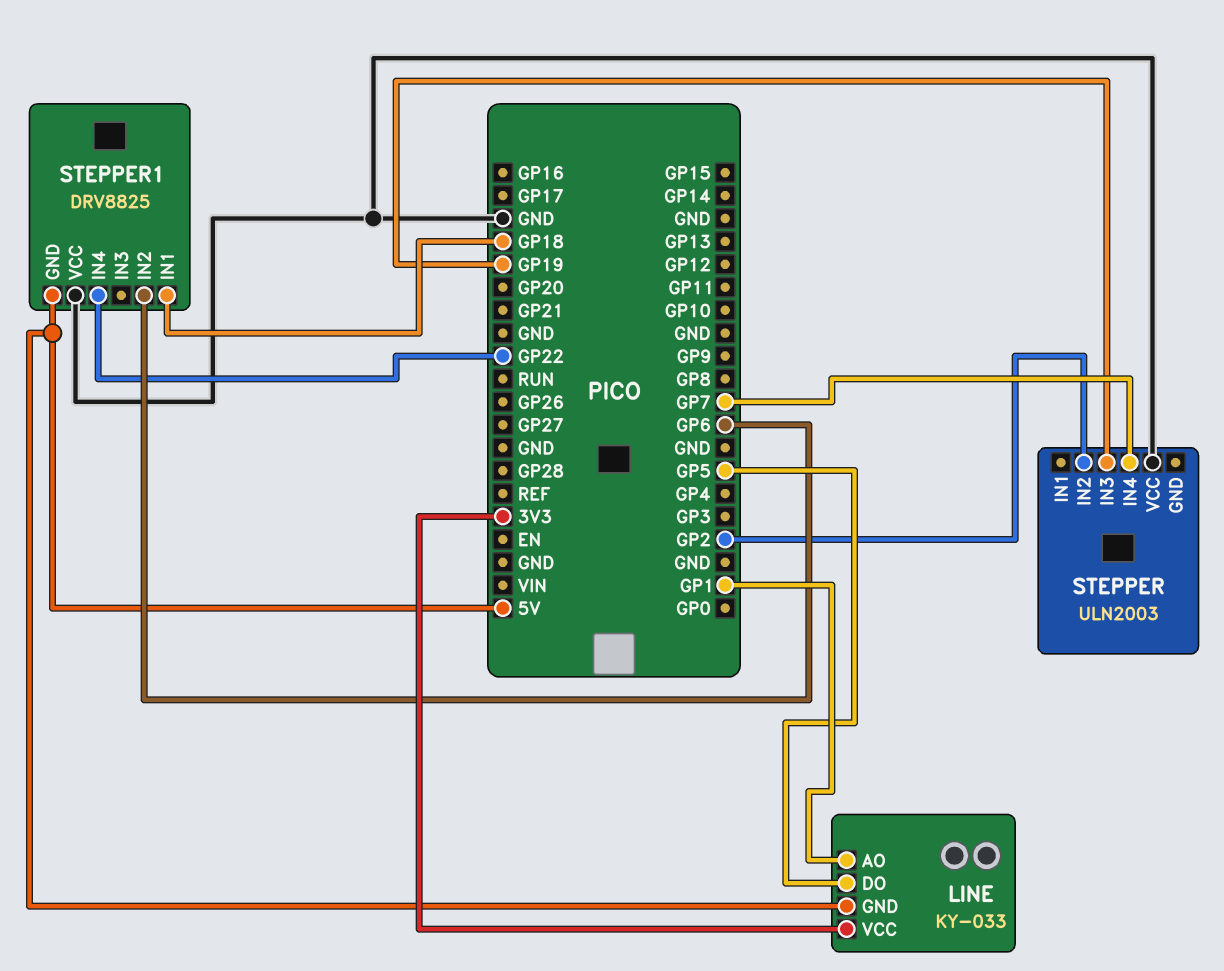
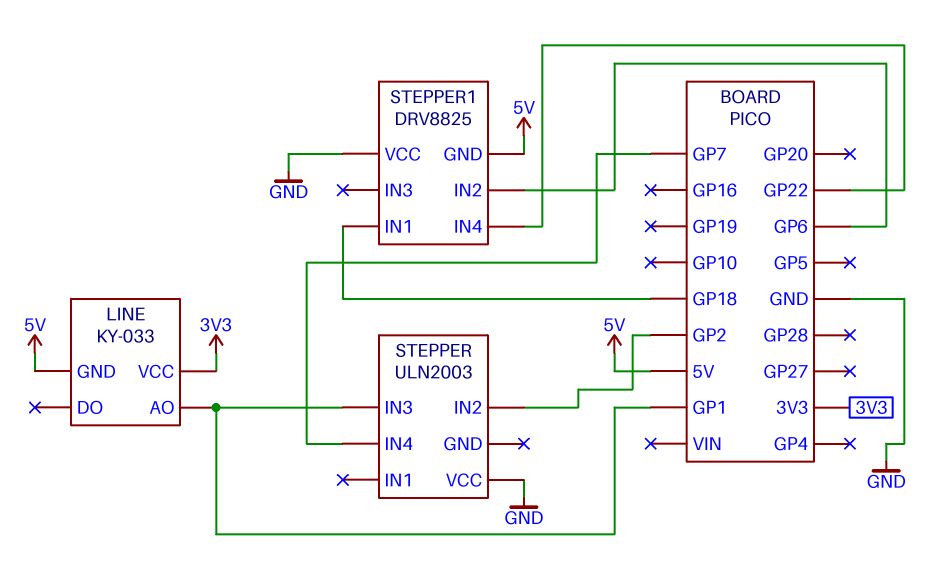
LINE pin DO: GP5 -> none
STEPPER pin IN3: GP19 -> GP1

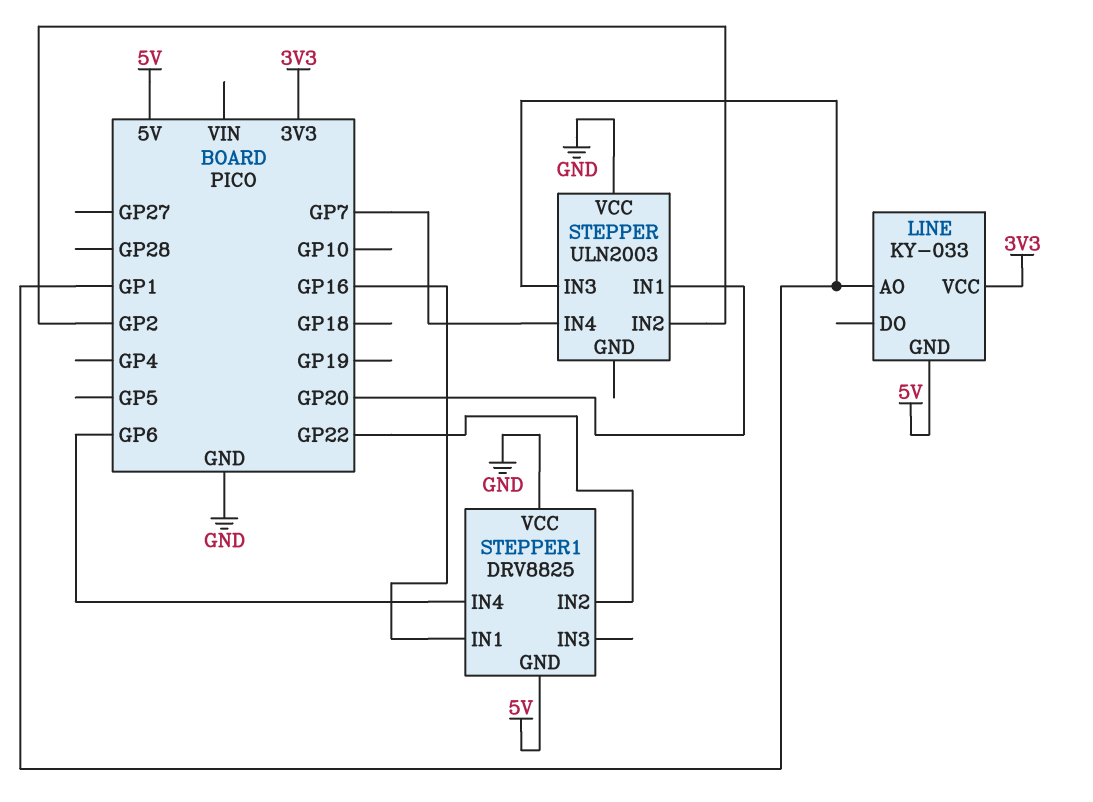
STEPPER pin IN1: none -> GP20
STEPPER1 pin IN1: GP18 -> GP16
STEPPER1 pin IN2: GP6 -> GP22
STEPPER1 pin IN4: GP22 -> GP6

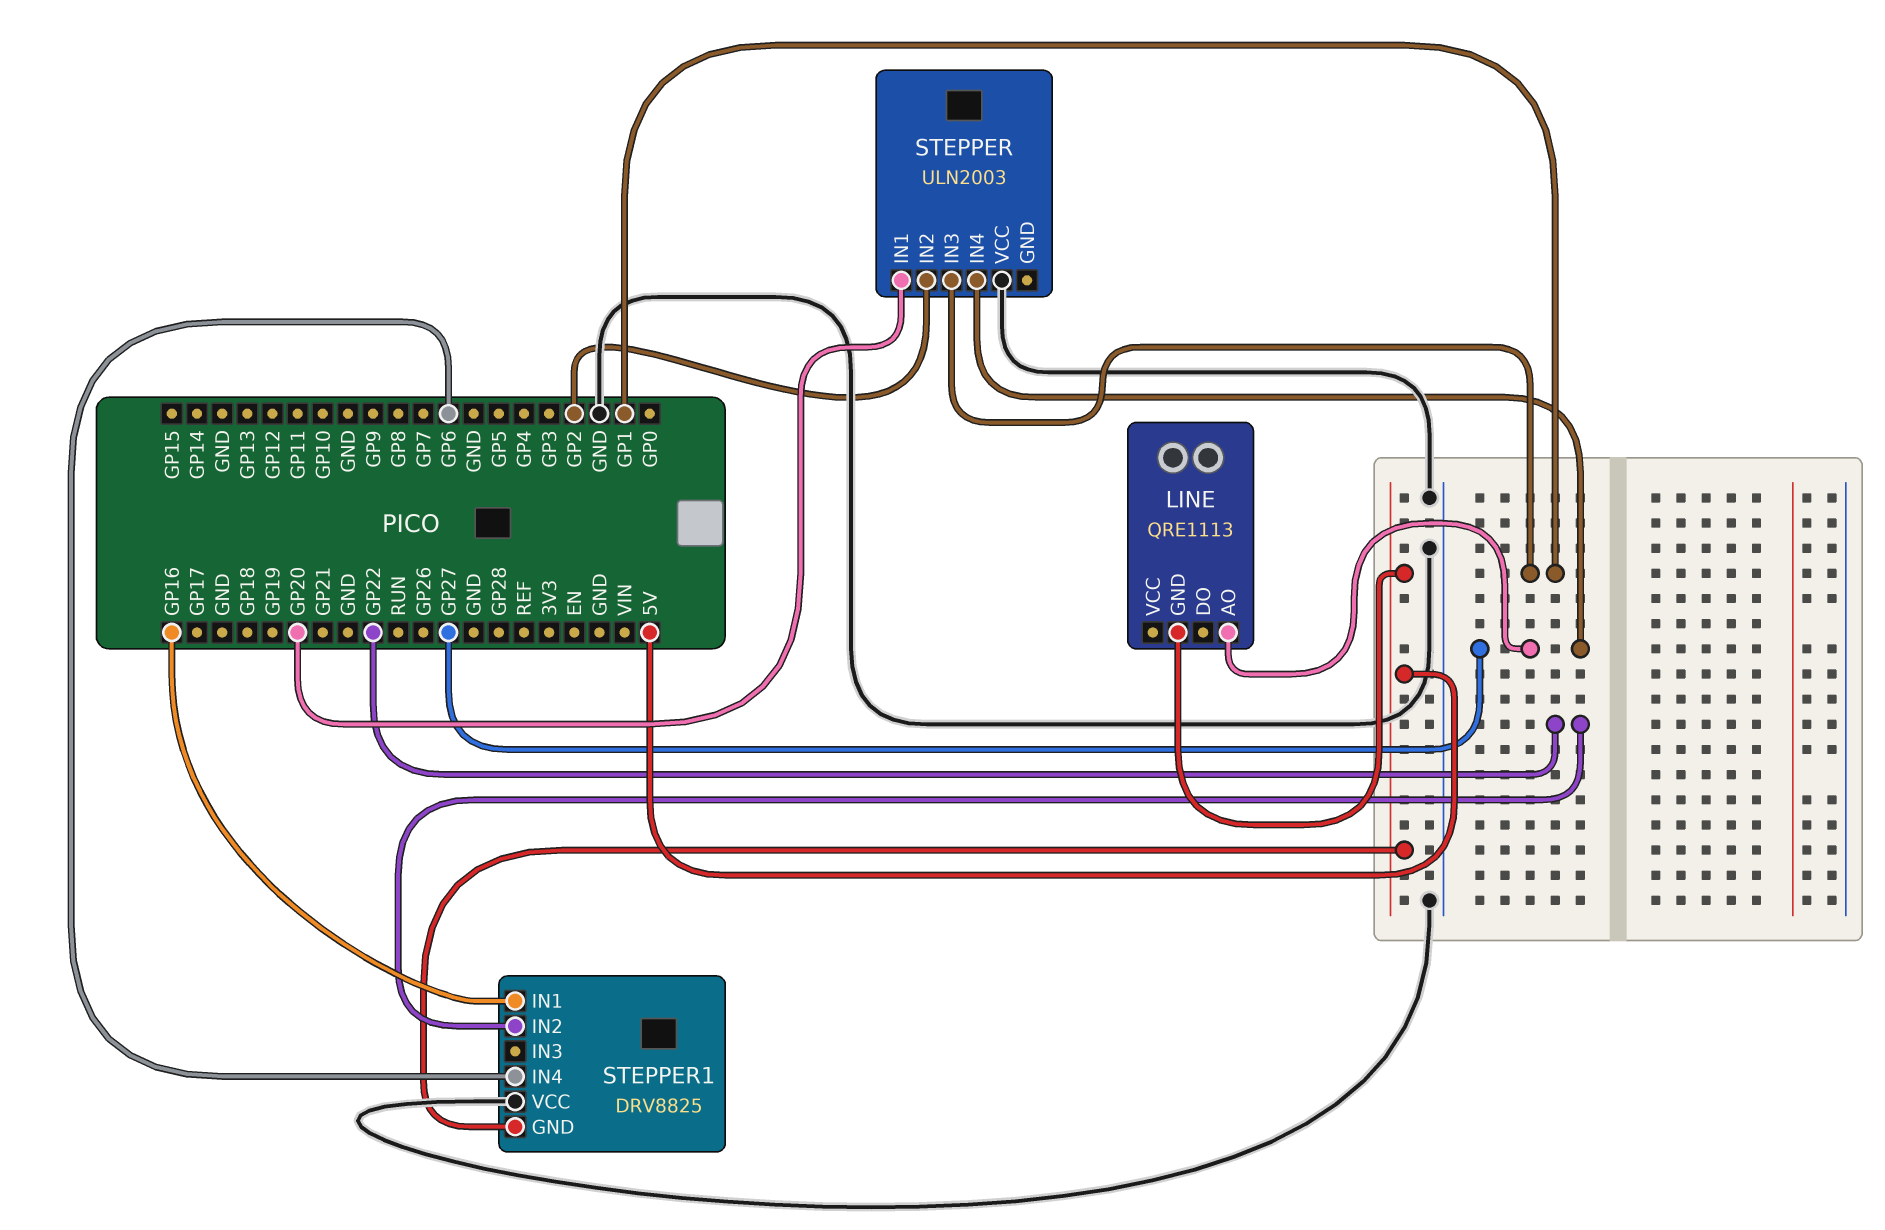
LINE: KY-033 -> QRE1113
LINE pin AO: GP1 -> GP27
LINE pin VCC: 3V3 -> none
STEPPER pin IN4: GP7 -> GP27

